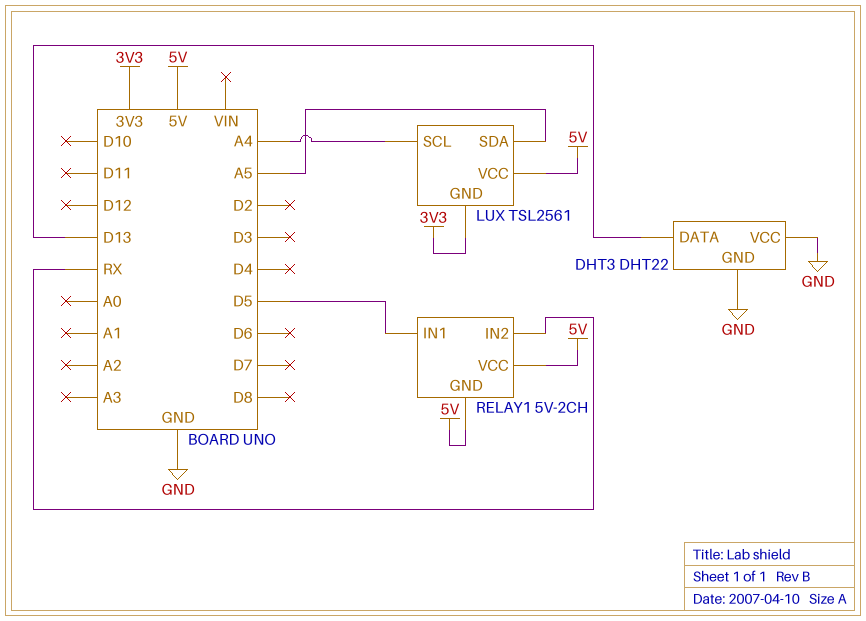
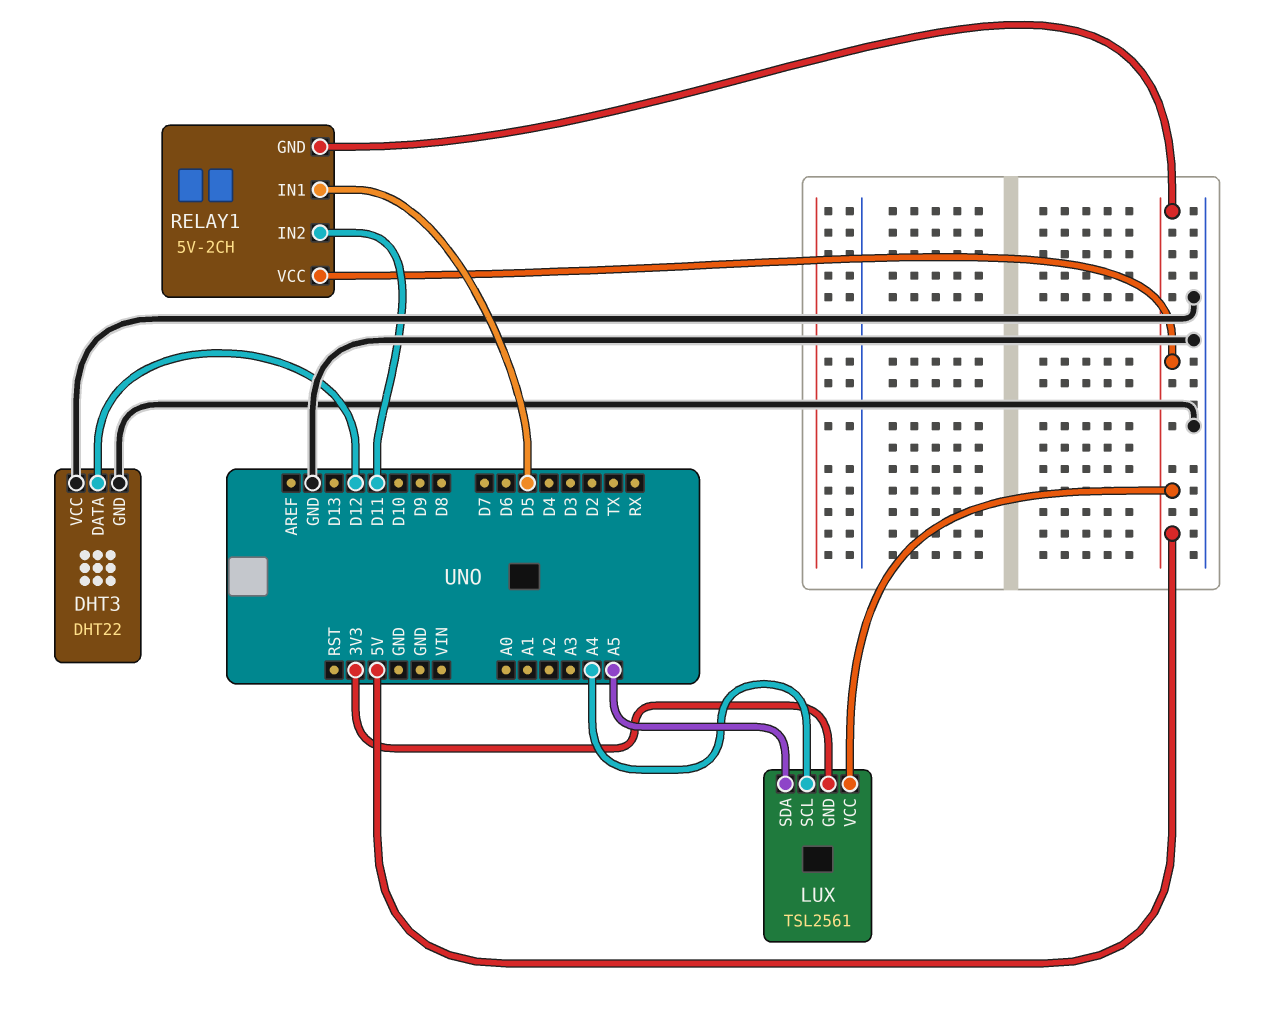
DHT3 pin DATA: D13 -> D12
RELAY1 pin IN2: RX -> D11

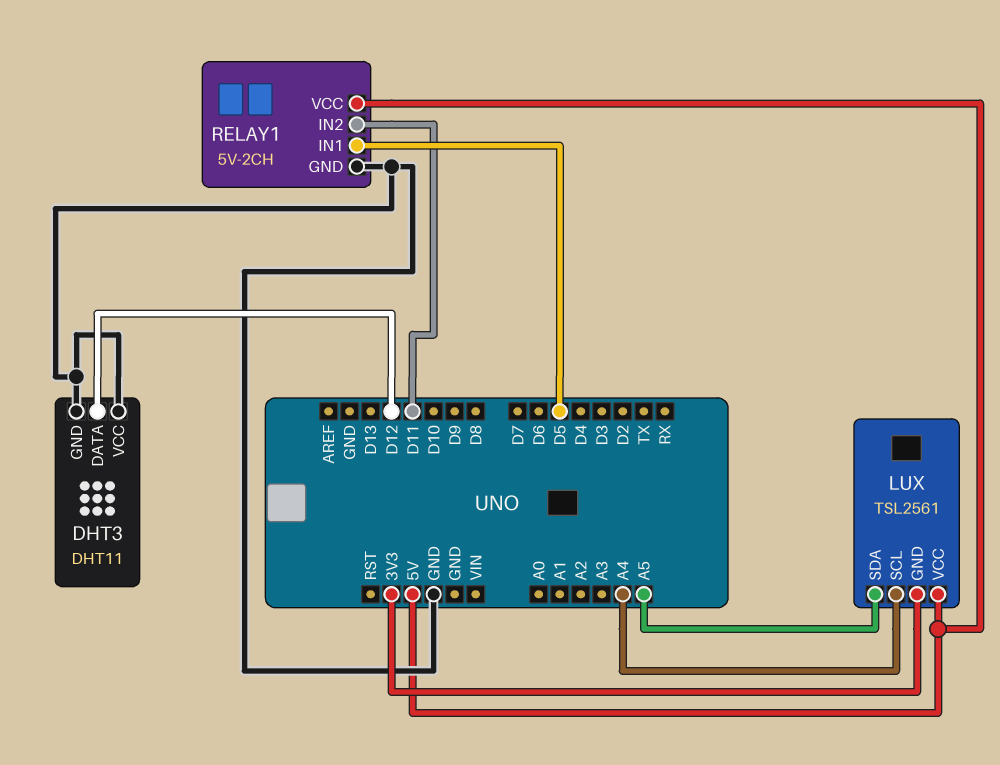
DHT3: DHT22 -> DHT11
RELAY1 pin GND: 5V -> GND

